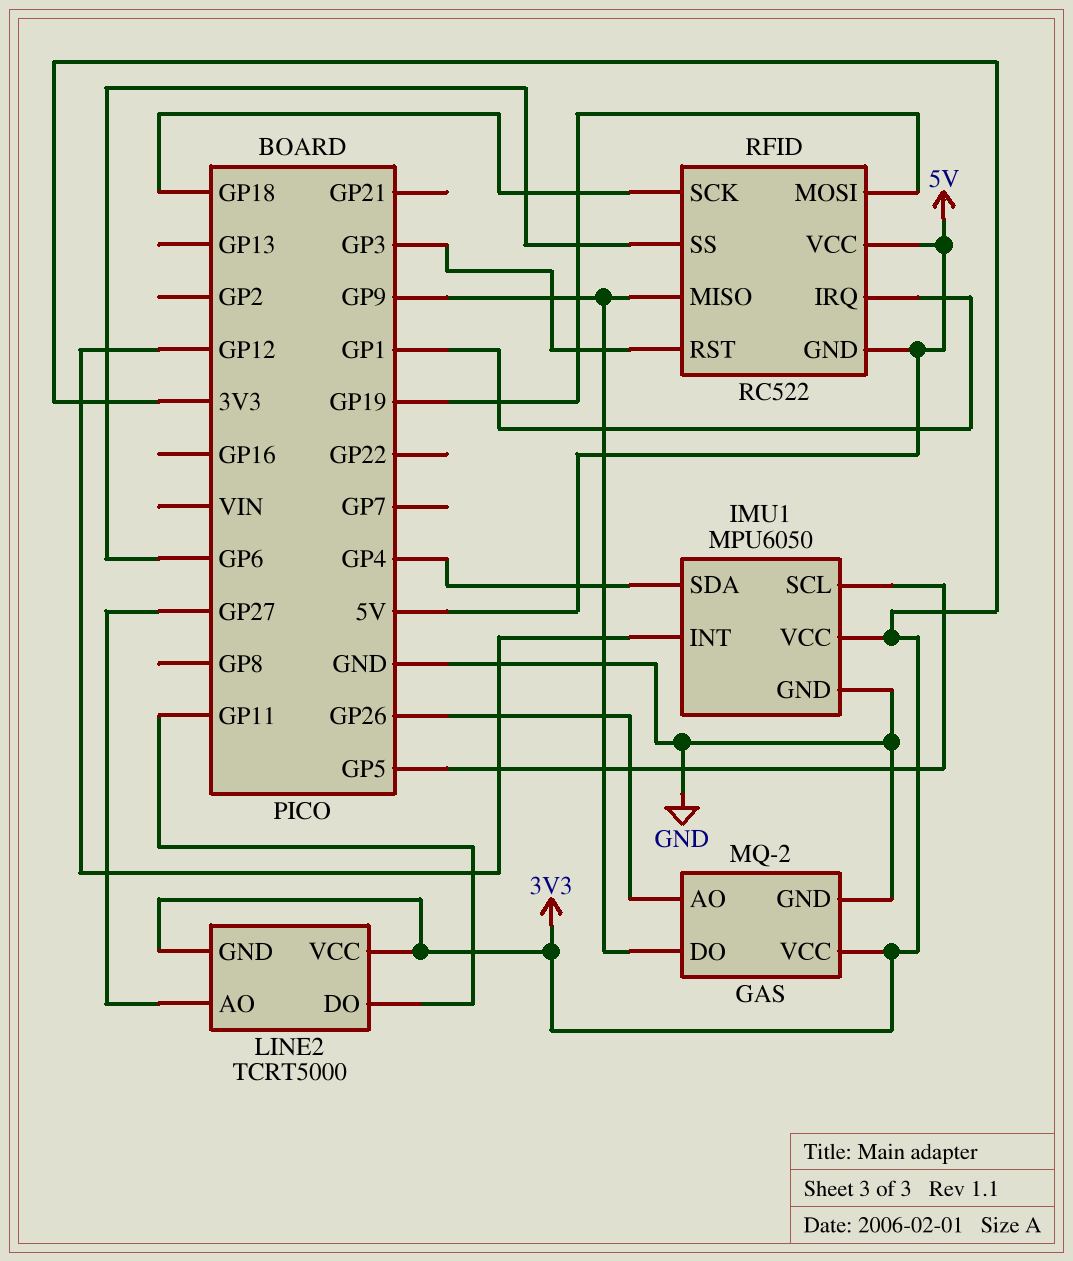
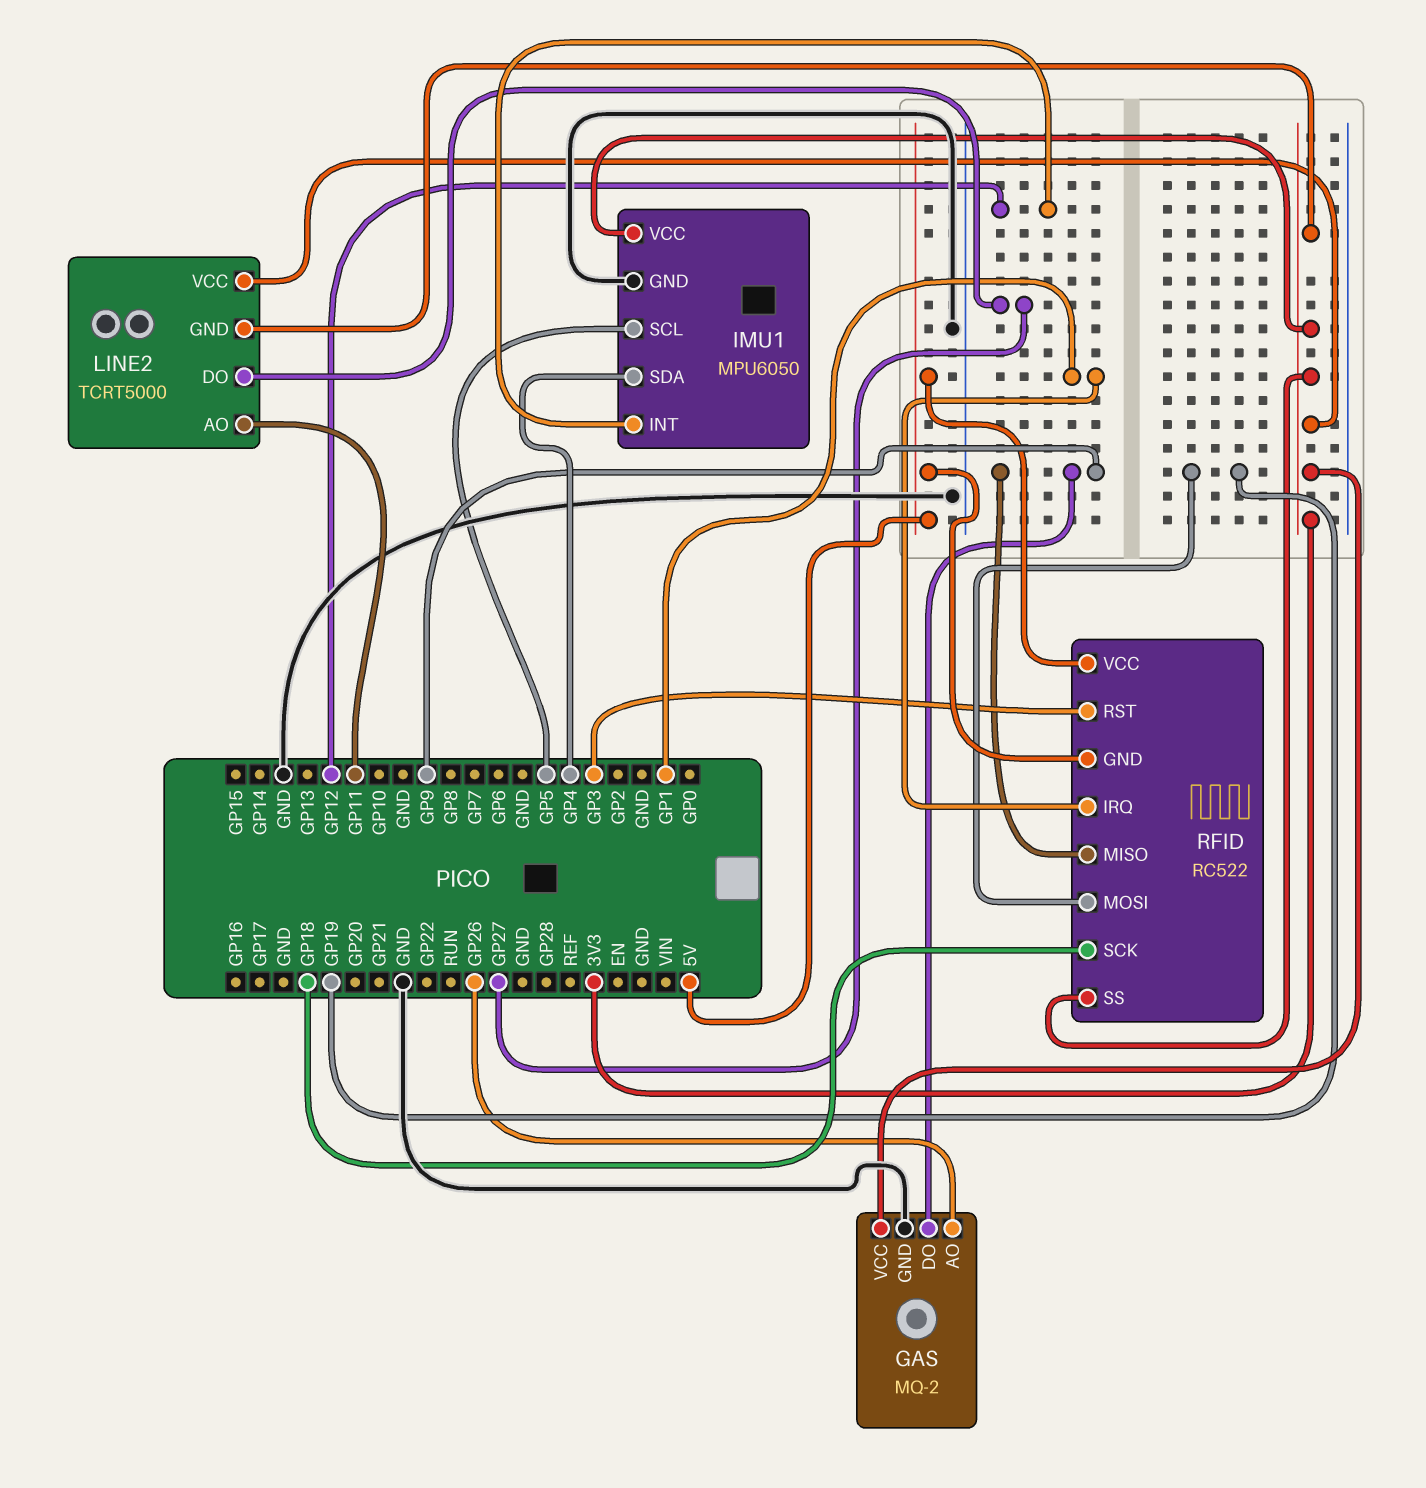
LINE2 pin AO: GP27 -> GP11
LINE2 pin DO: GP11 -> GP27
RFID pin SS: GP6 -> 3V3

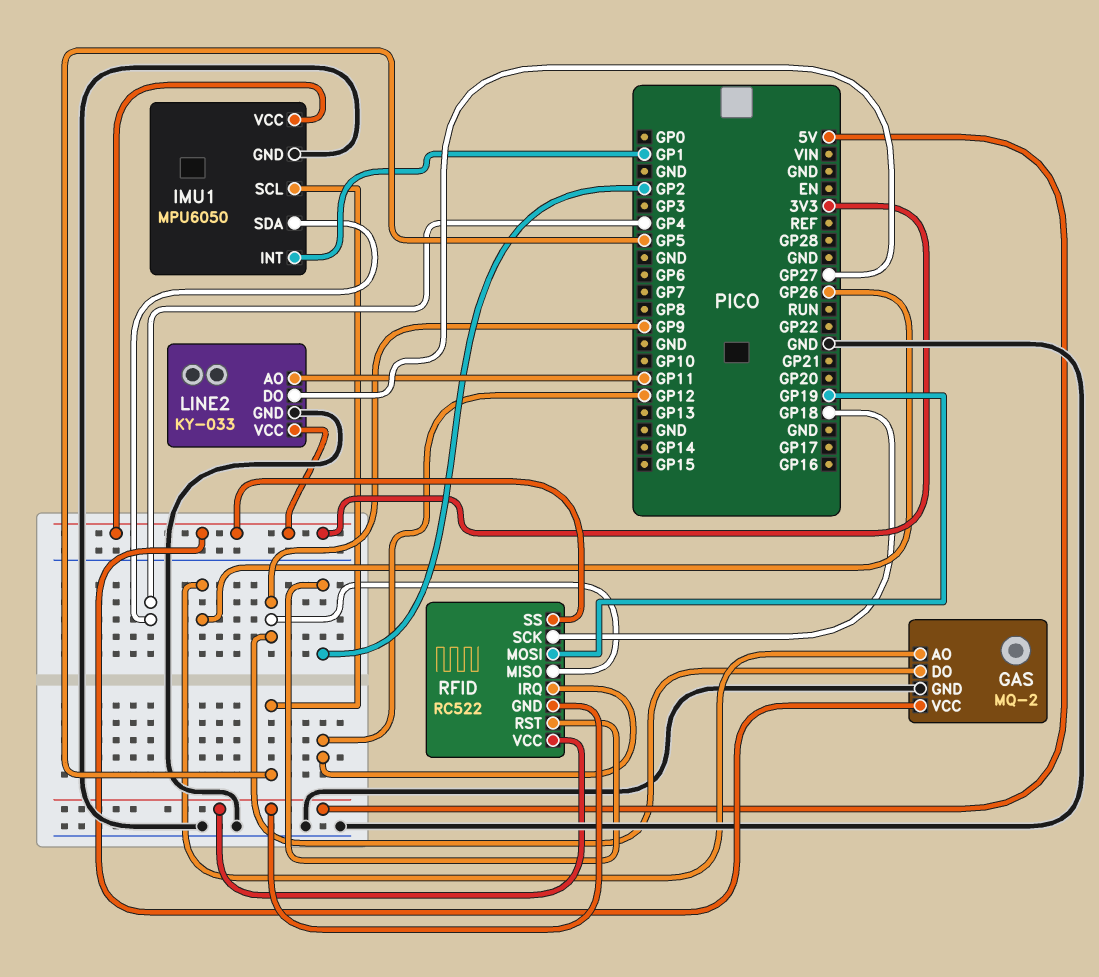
IMU1 pin INT: GP12 -> GP1
LINE2: TCRT5000 -> KY-033
LINE2 pin GND: 3V3 -> GND
RFID pin IRQ: GP1 -> GP12
RFID pin RST: GP3 -> GP2

